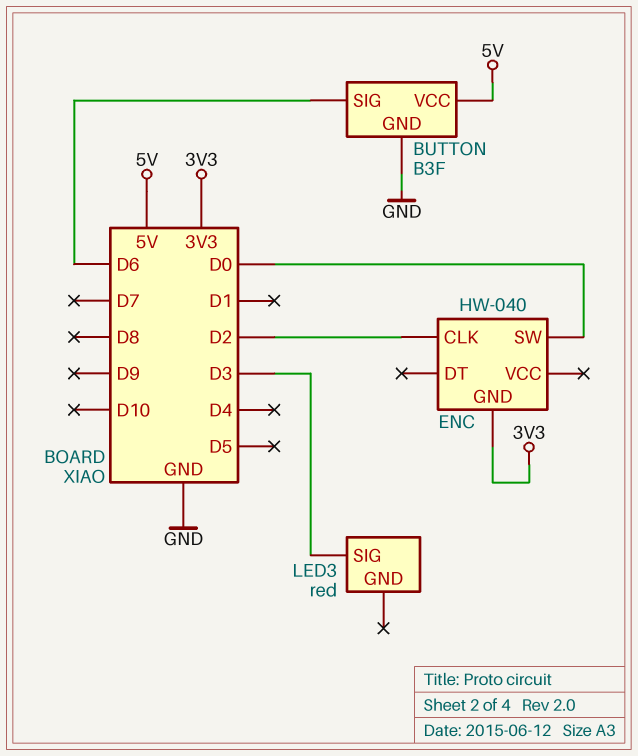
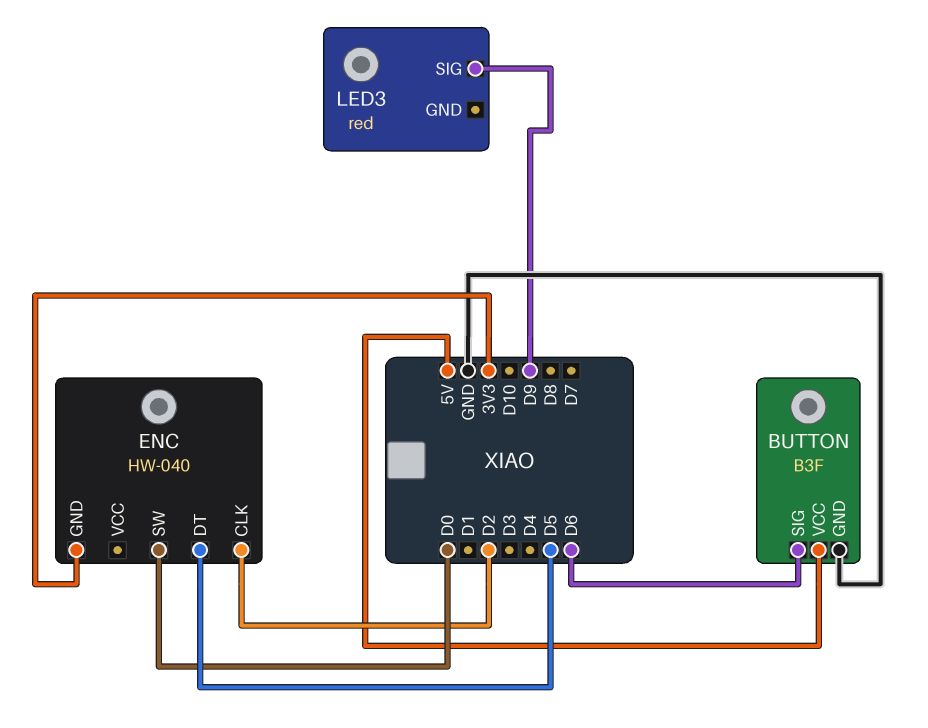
ENC pin DT: none -> D5
LED3 pin SIG: D3 -> D9

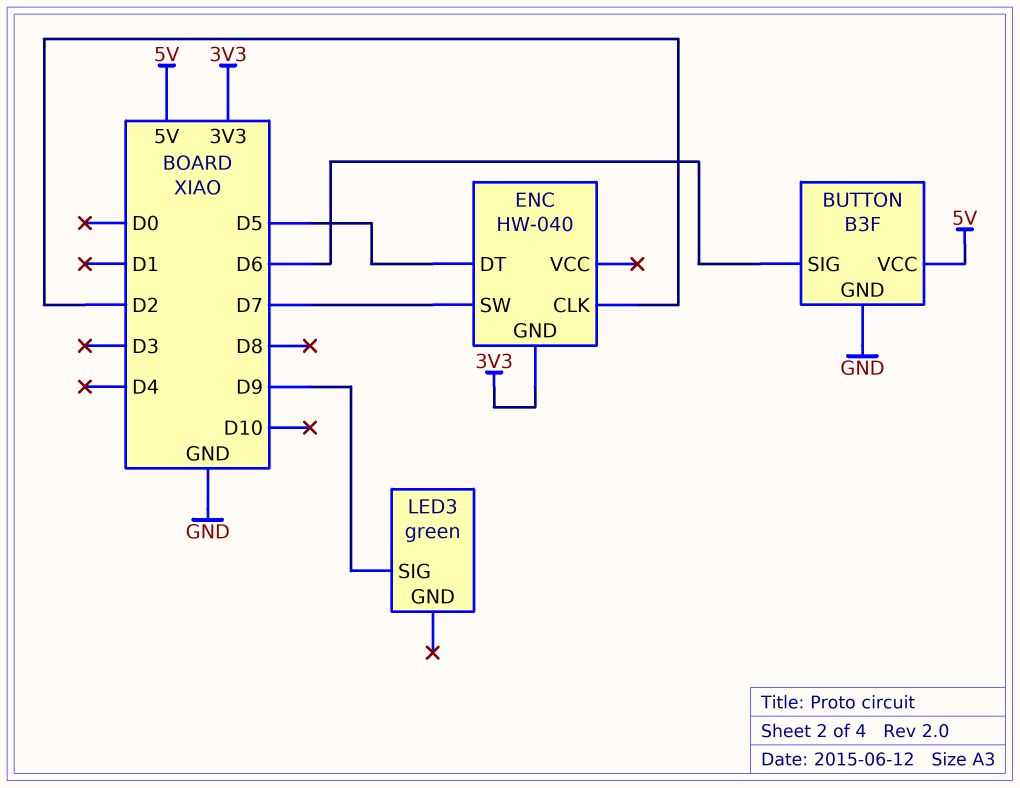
ENC pin SW: D0 -> D7
LED3: red -> green

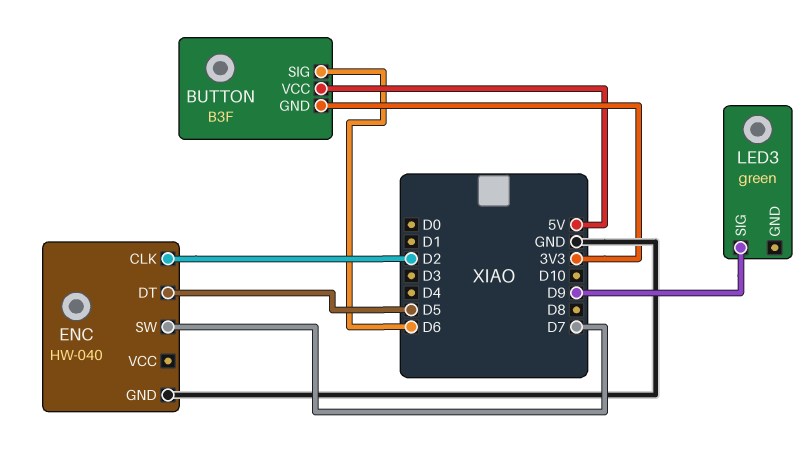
BUTTON pin GND: GND -> 3V3
ENC pin GND: 3V3 -> GND

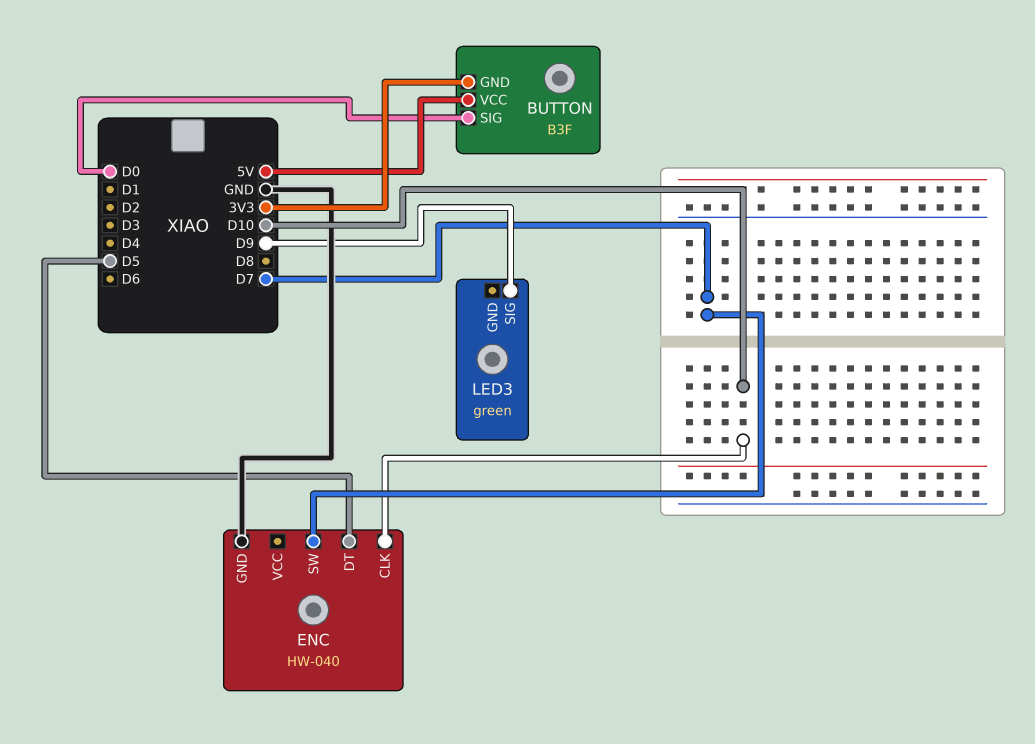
BUTTON pin SIG: D6 -> D0
ENC pin CLK: D2 -> D10

